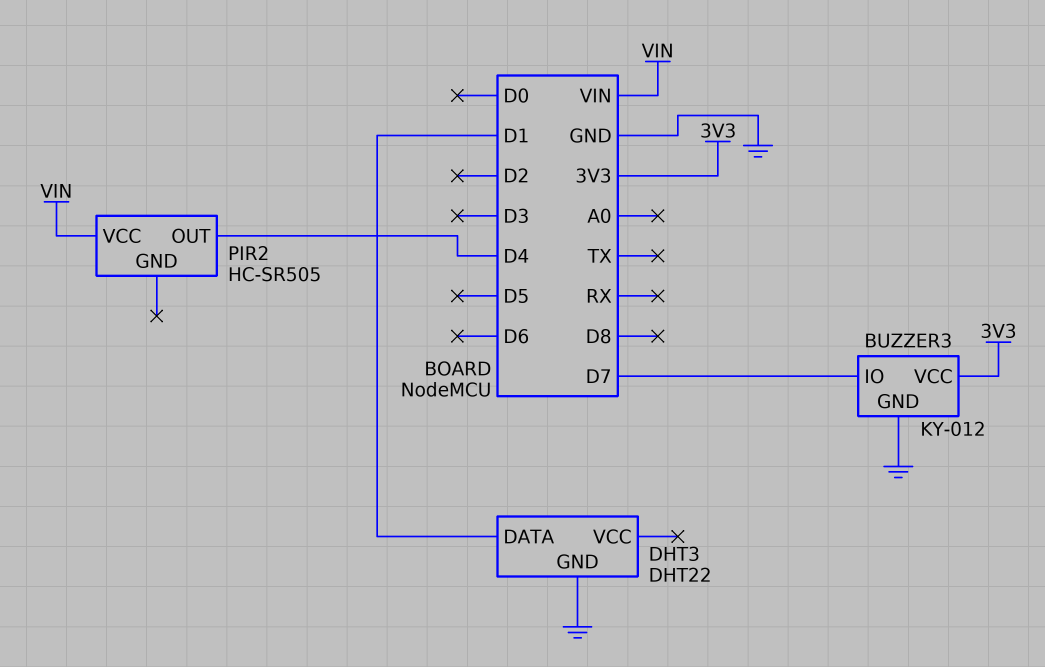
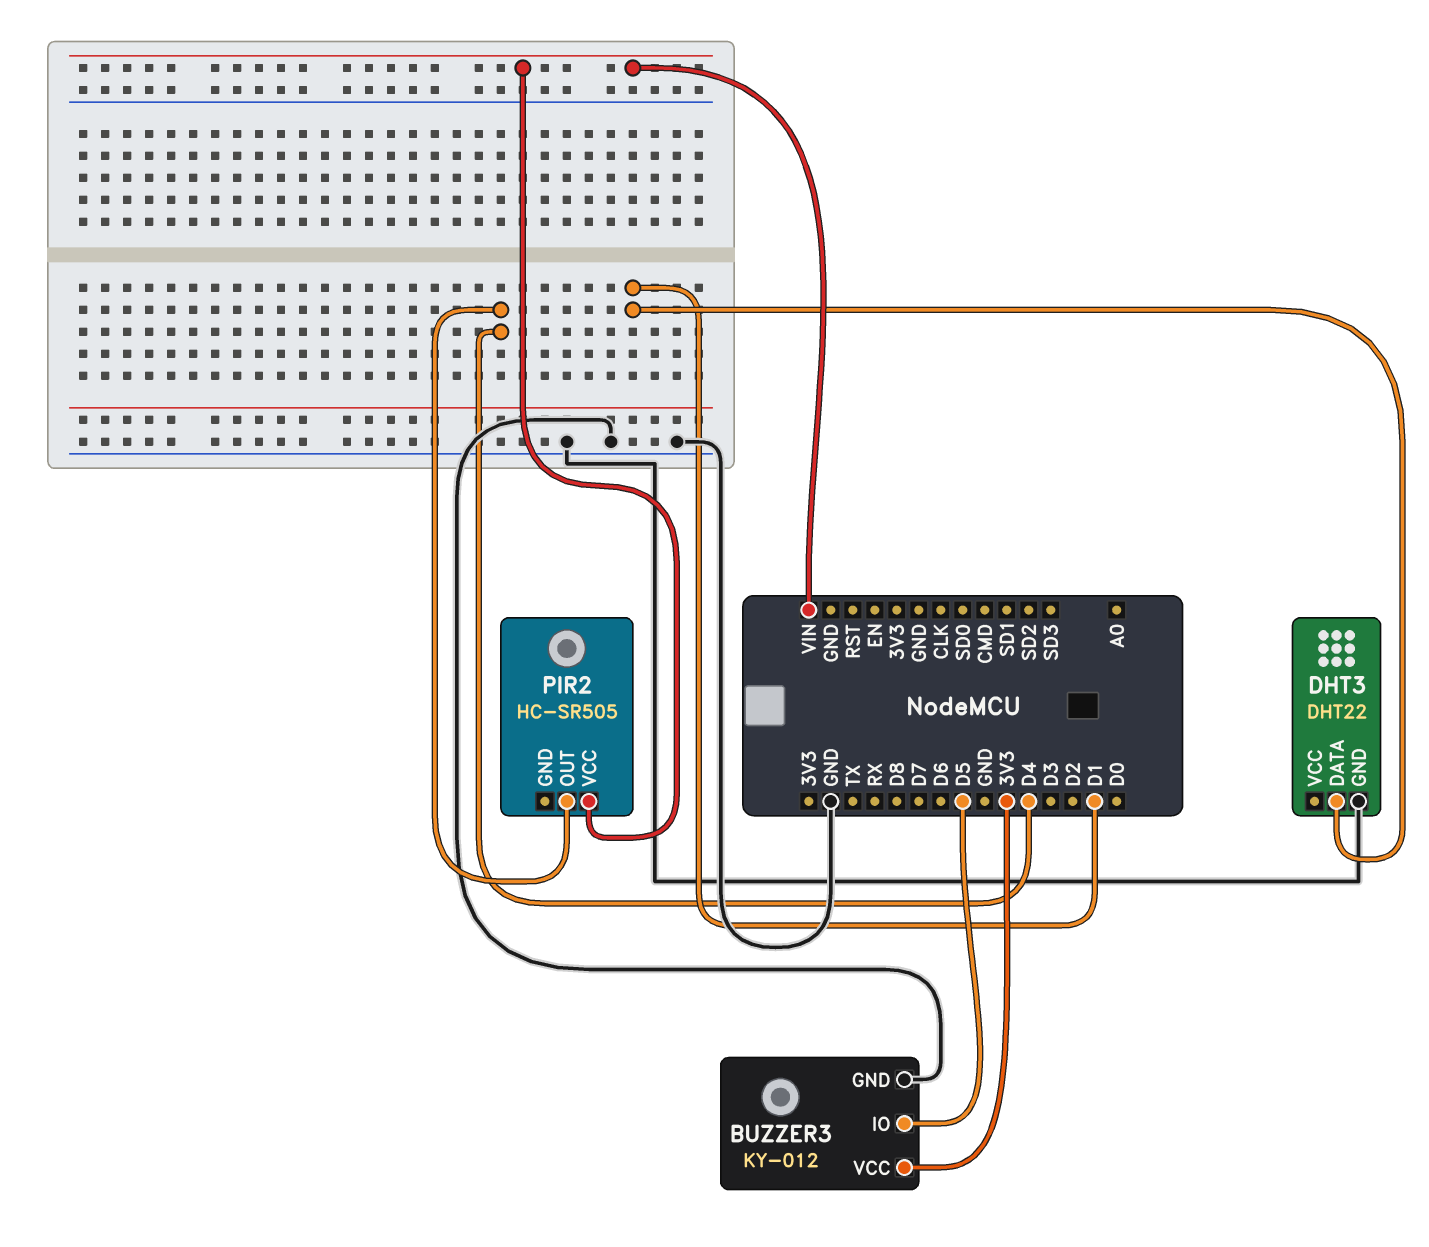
BUZZER3 pin IO: D7 -> D5

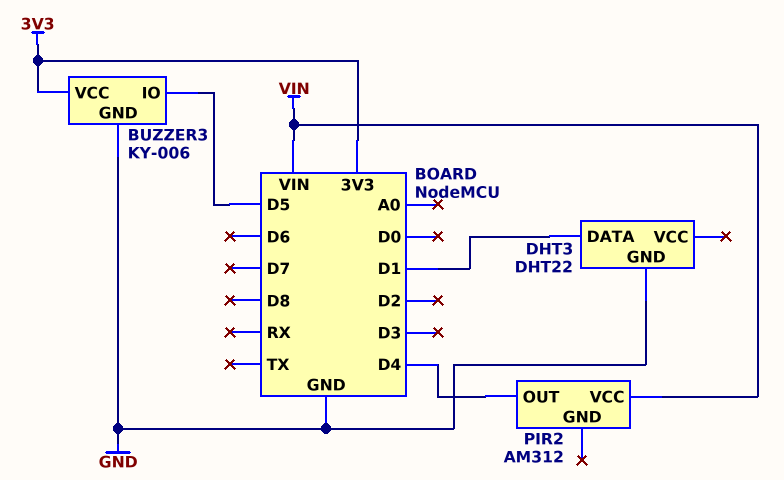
BUZZER3: KY-012 -> KY-006
PIR2: HC-SR505 -> AM312

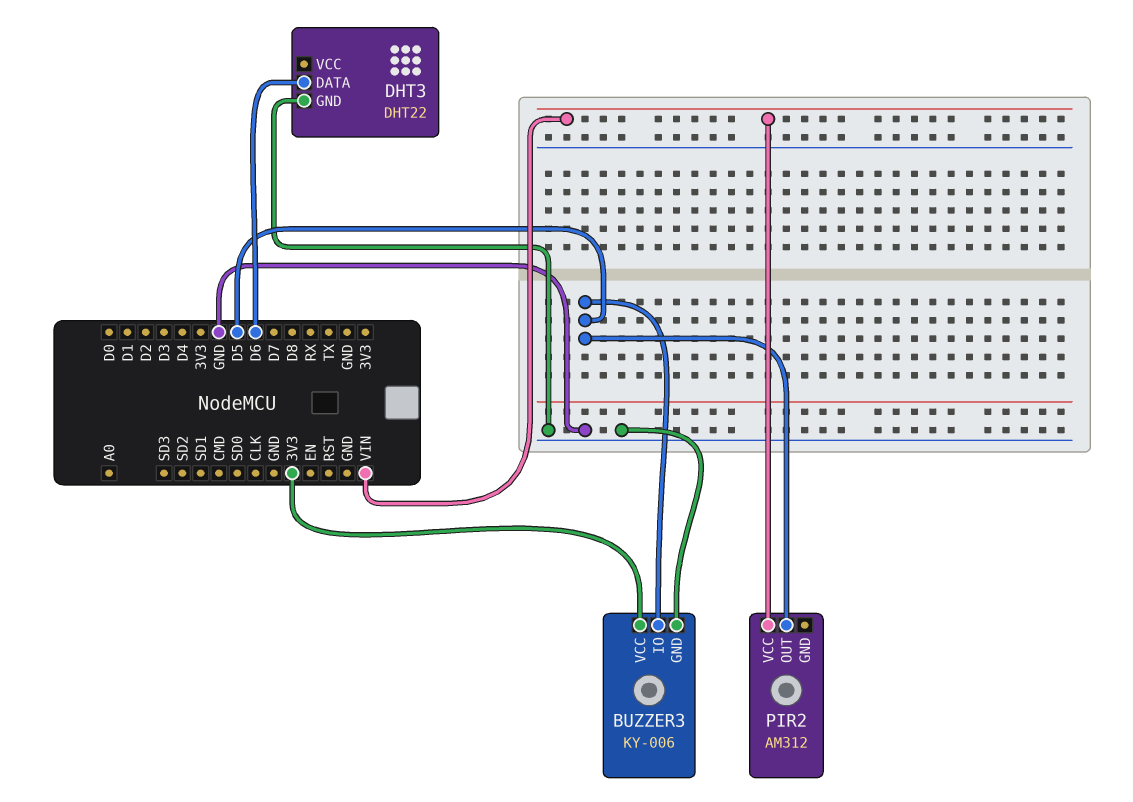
DHT3 pin DATA: D1 -> D6
PIR2 pin OUT: D4 -> D5

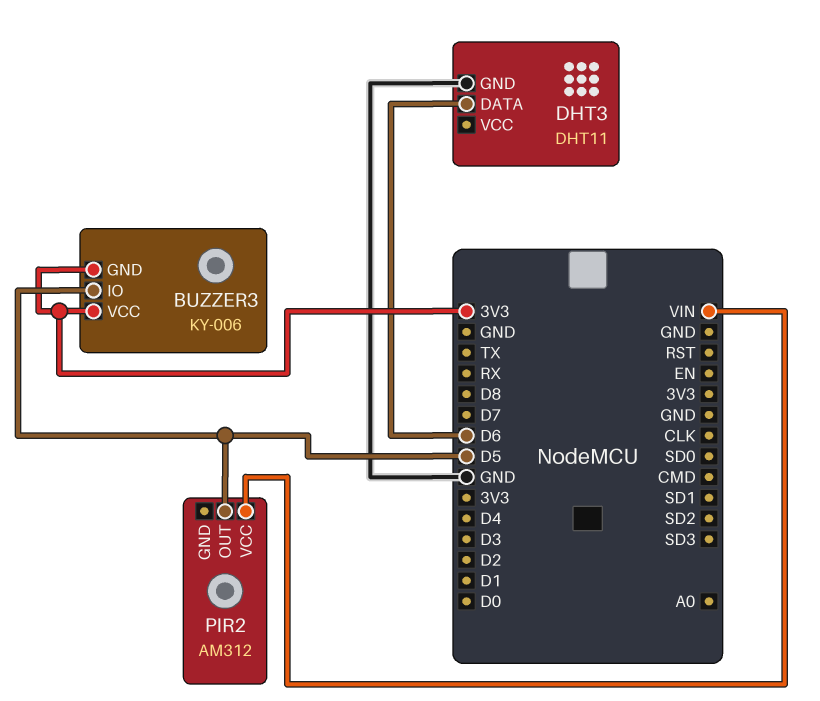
BUZZER3 pin GND: GND -> 3V3
DHT3: DHT22 -> DHT11

